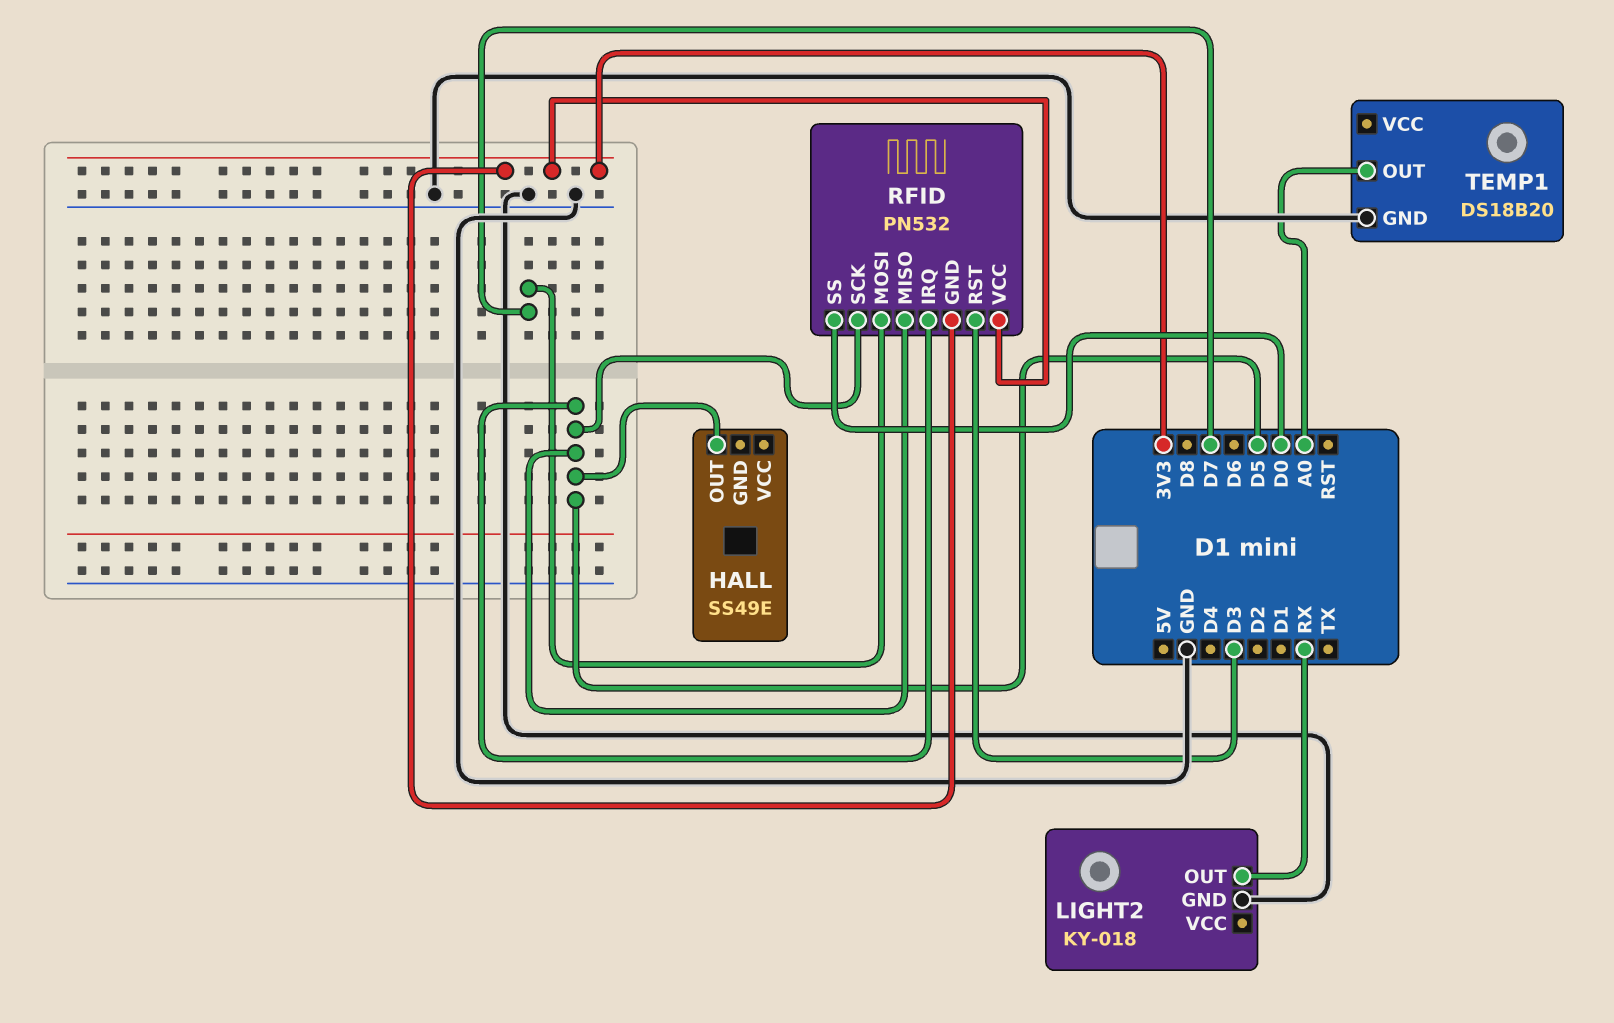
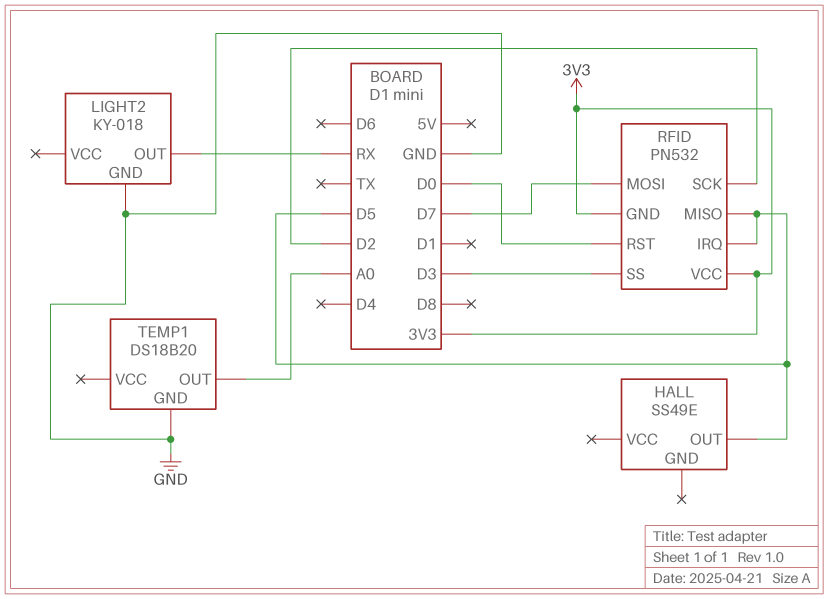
RFID pin RST: D3 -> D0
RFID pin SCK: D5 -> D2
RFID pin SS: D0 -> D3

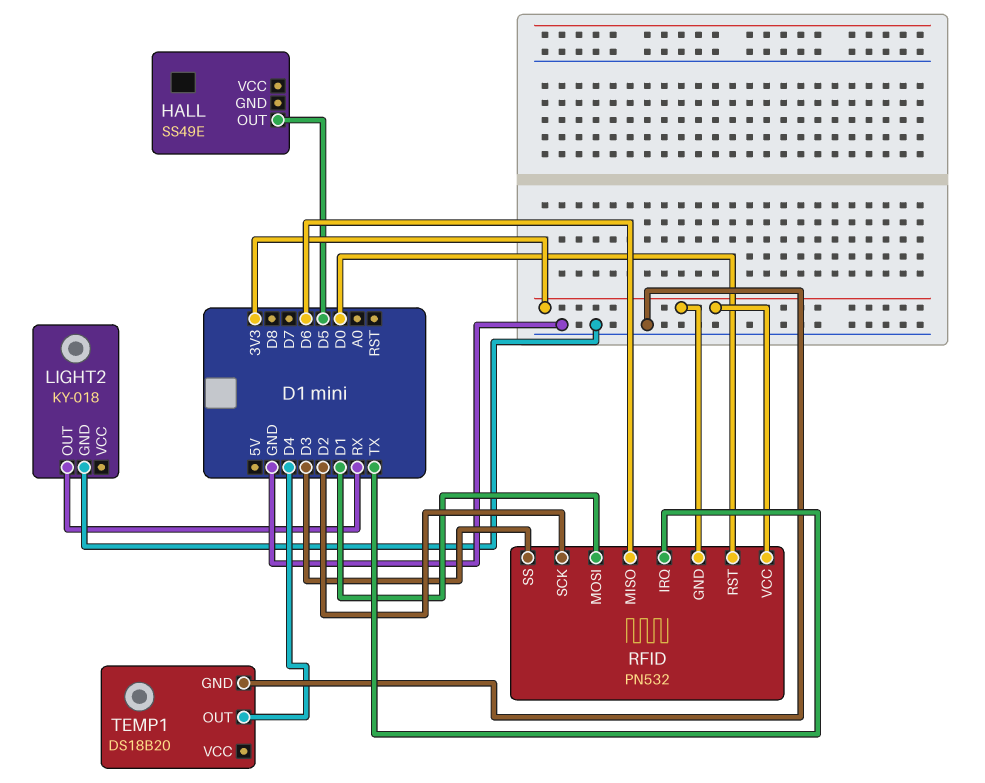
RFID pin IRQ: D5 -> TX
RFID pin MISO: D5 -> D6
RFID pin MOSI: D7 -> D1
TEMP1 pin OUT: A0 -> D4

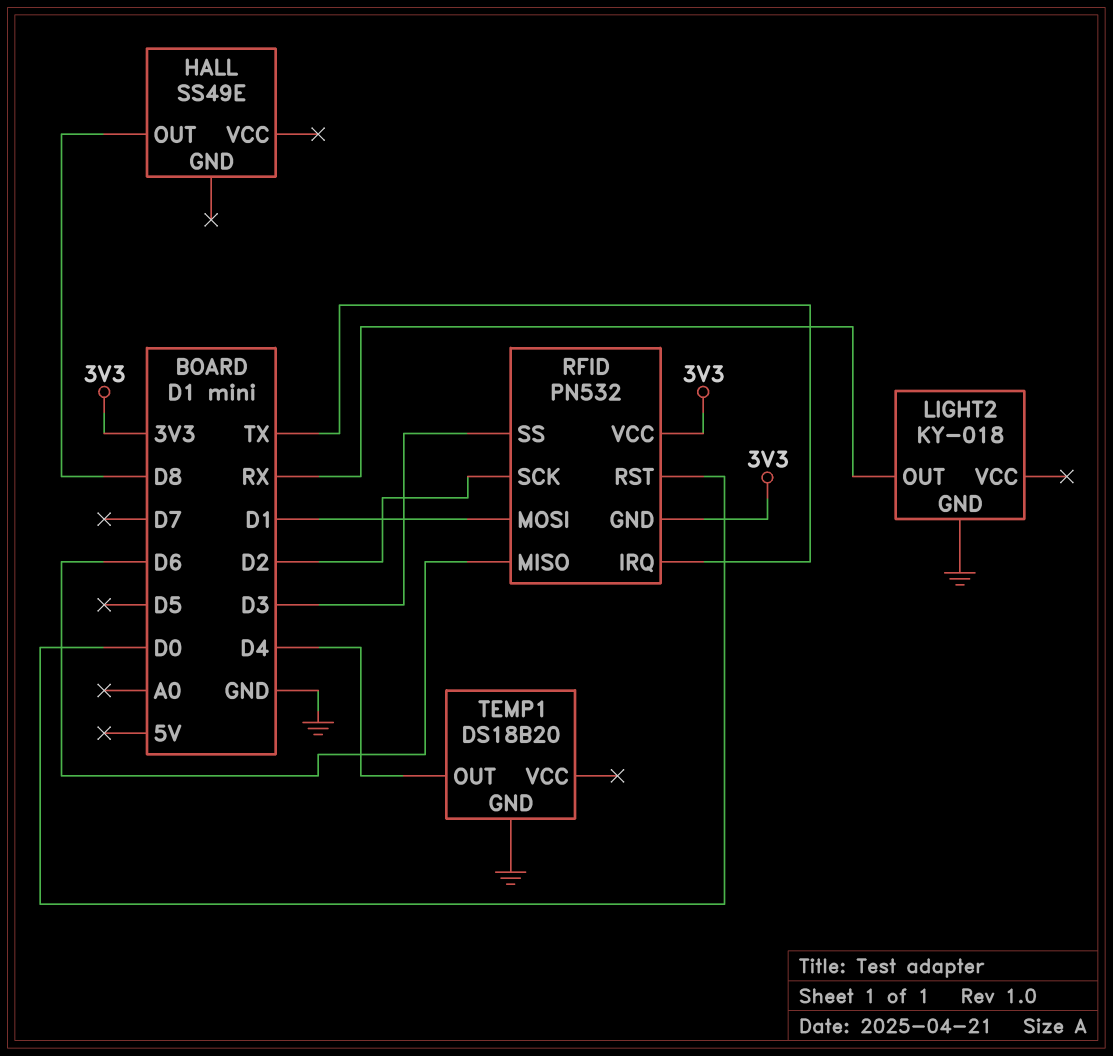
HALL pin OUT: D5 -> D8

